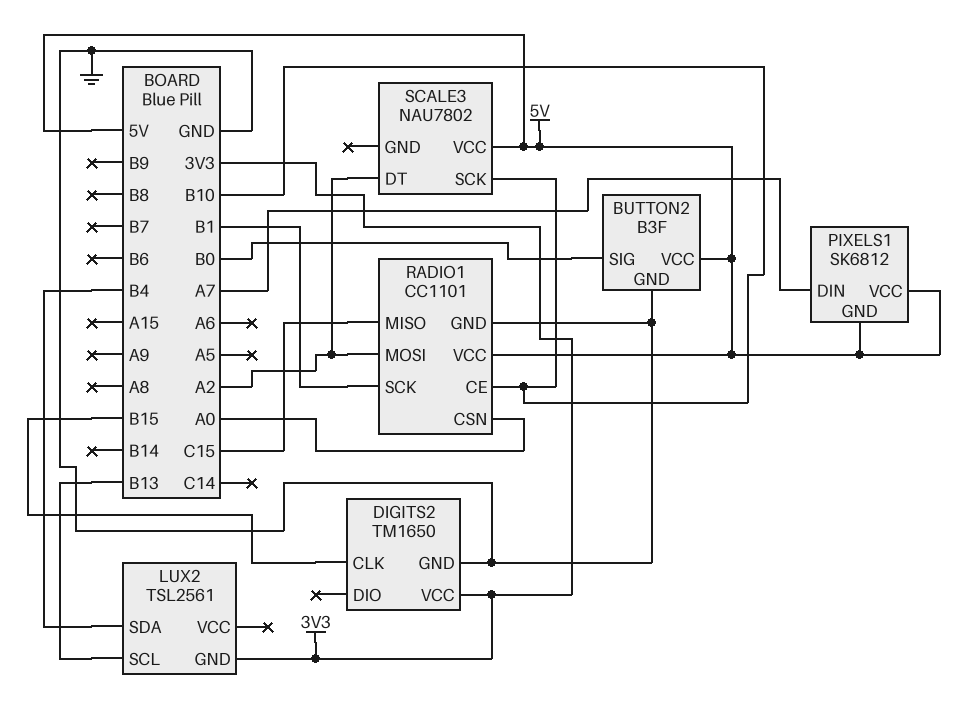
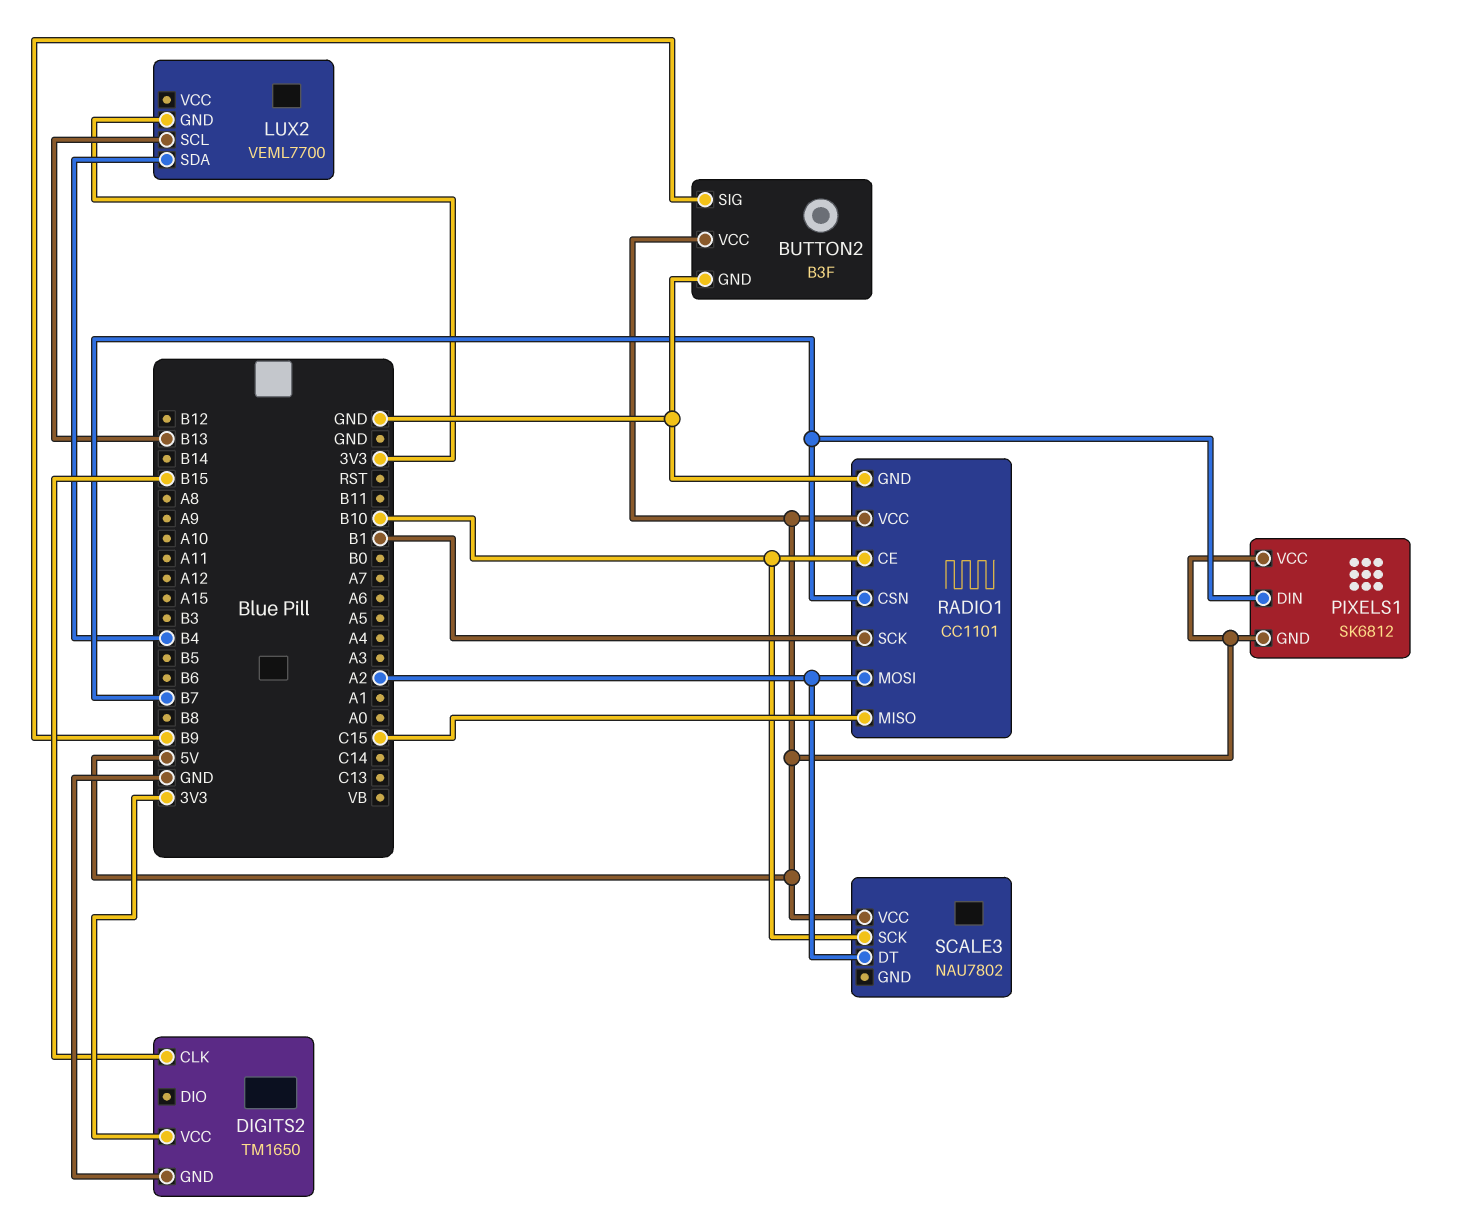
BUTTON2 pin SIG: B0 -> B9
LUX2: TSL2561 -> VEML7700
PIXELS1 pin DIN: A7 -> B7
RADIO1 pin CSN: A0 -> B7

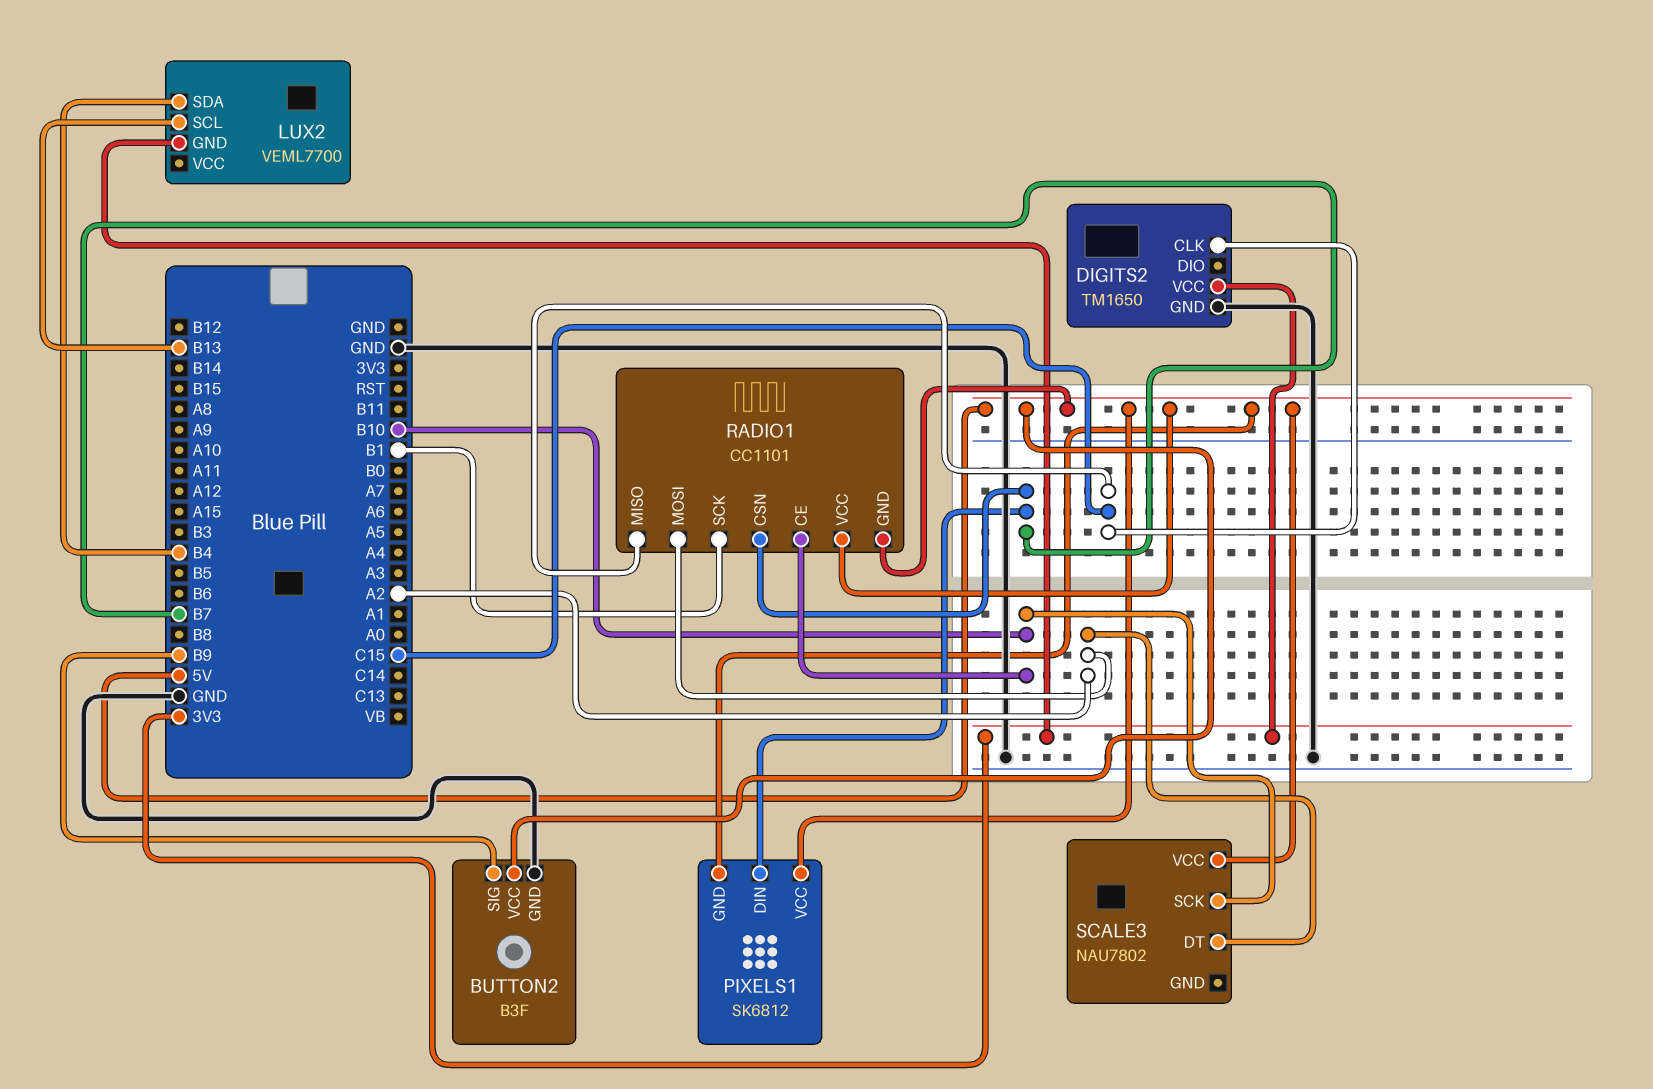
DIGITS2 pin CLK: B15 -> C15
RADIO1 pin GND: GND -> 5V

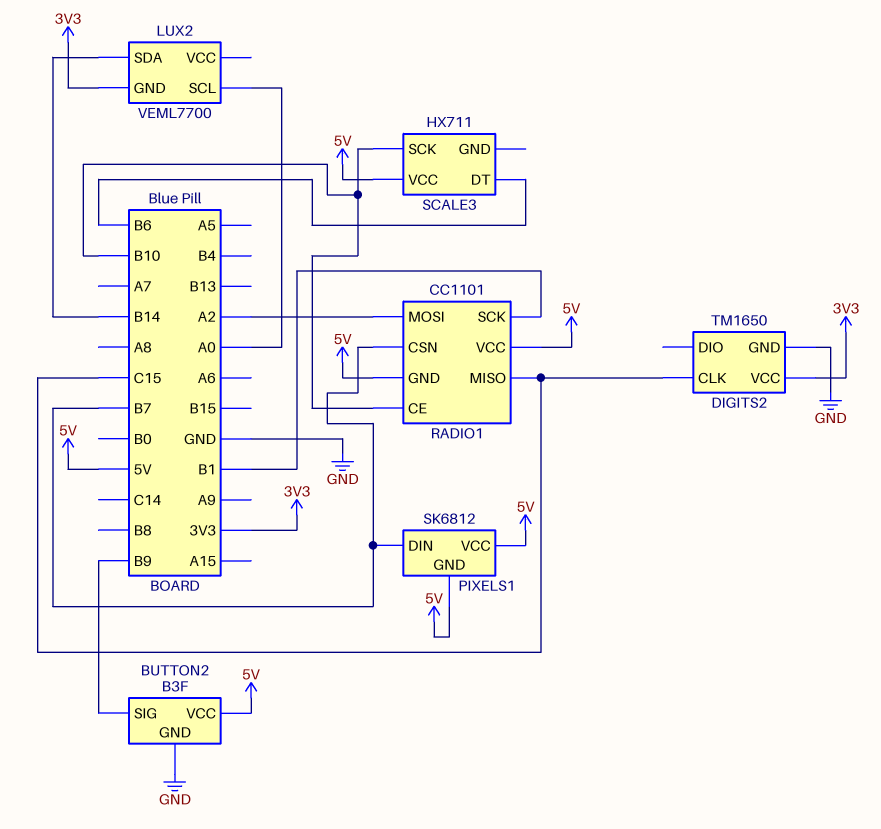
LUX2 pin SCL: B13 -> A0
LUX2 pin SDA: B4 -> B14
SCALE3: NAU7802 -> HX711
SCALE3 pin DT: A2 -> B6

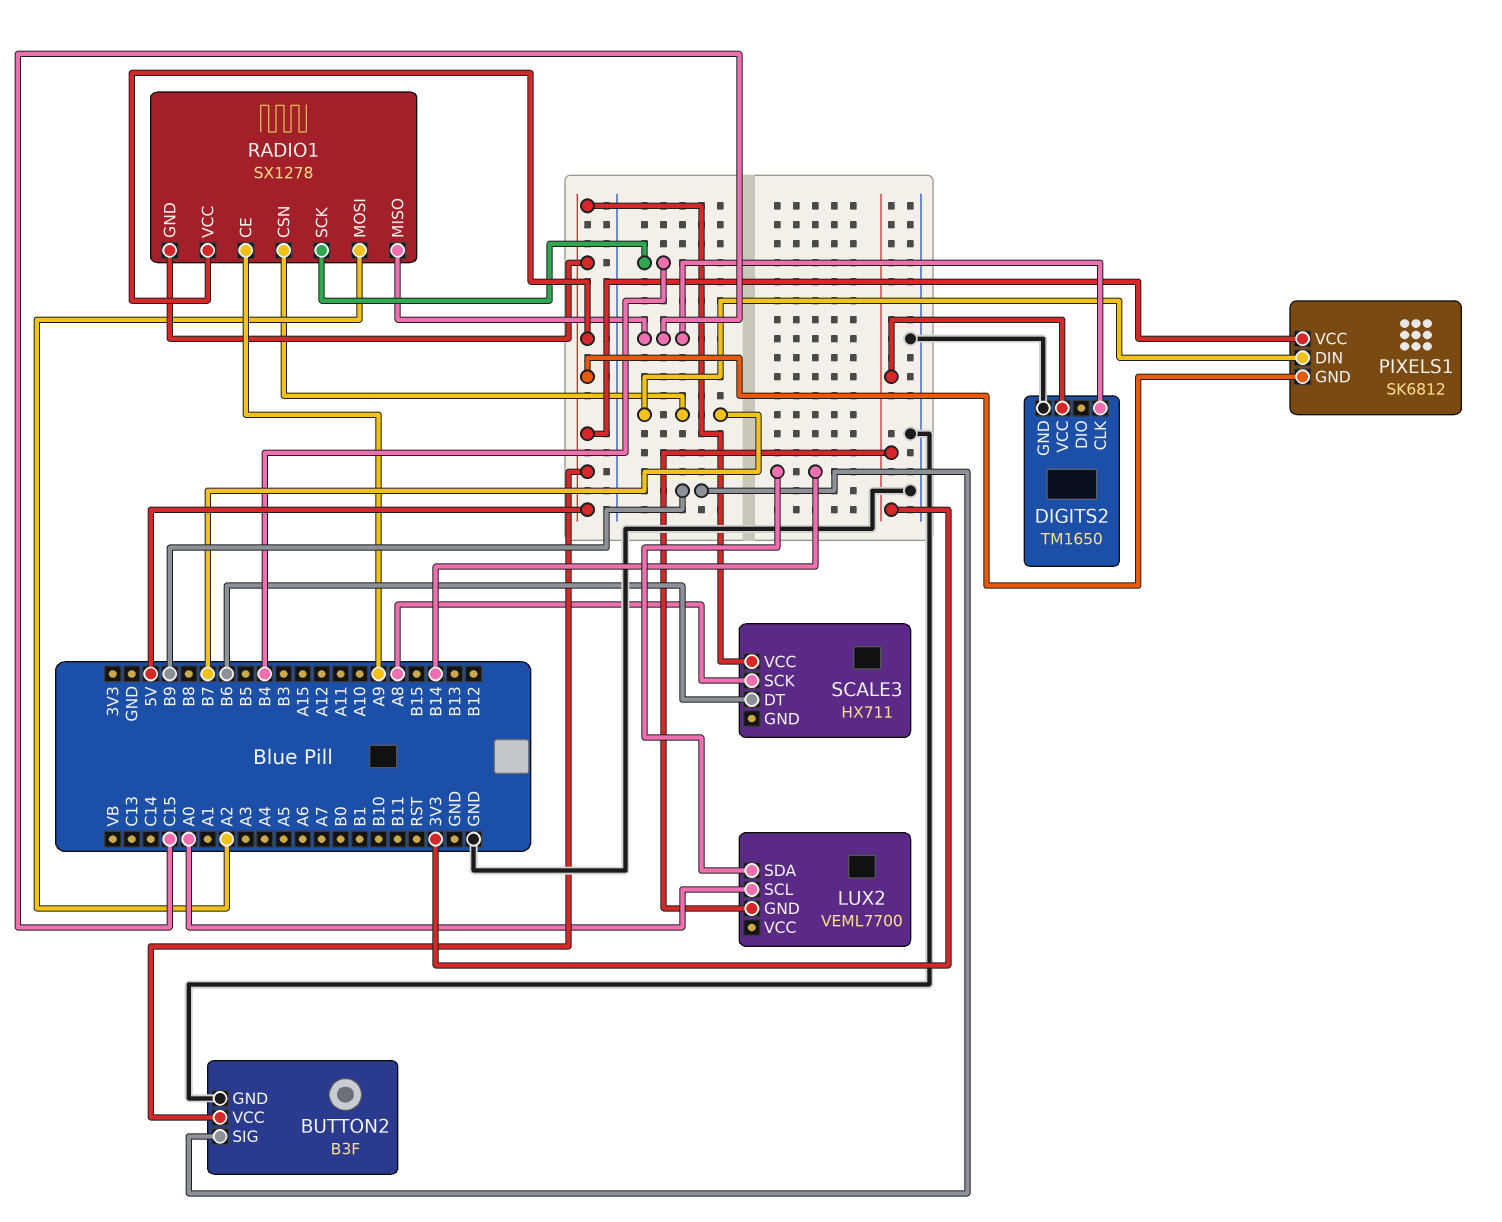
RADIO1: CC1101 -> SX1278
RADIO1 pin CE: B10 -> A9
RADIO1 pin SCK: B1 -> B4
SCALE3 pin SCK: B10 -> A8

